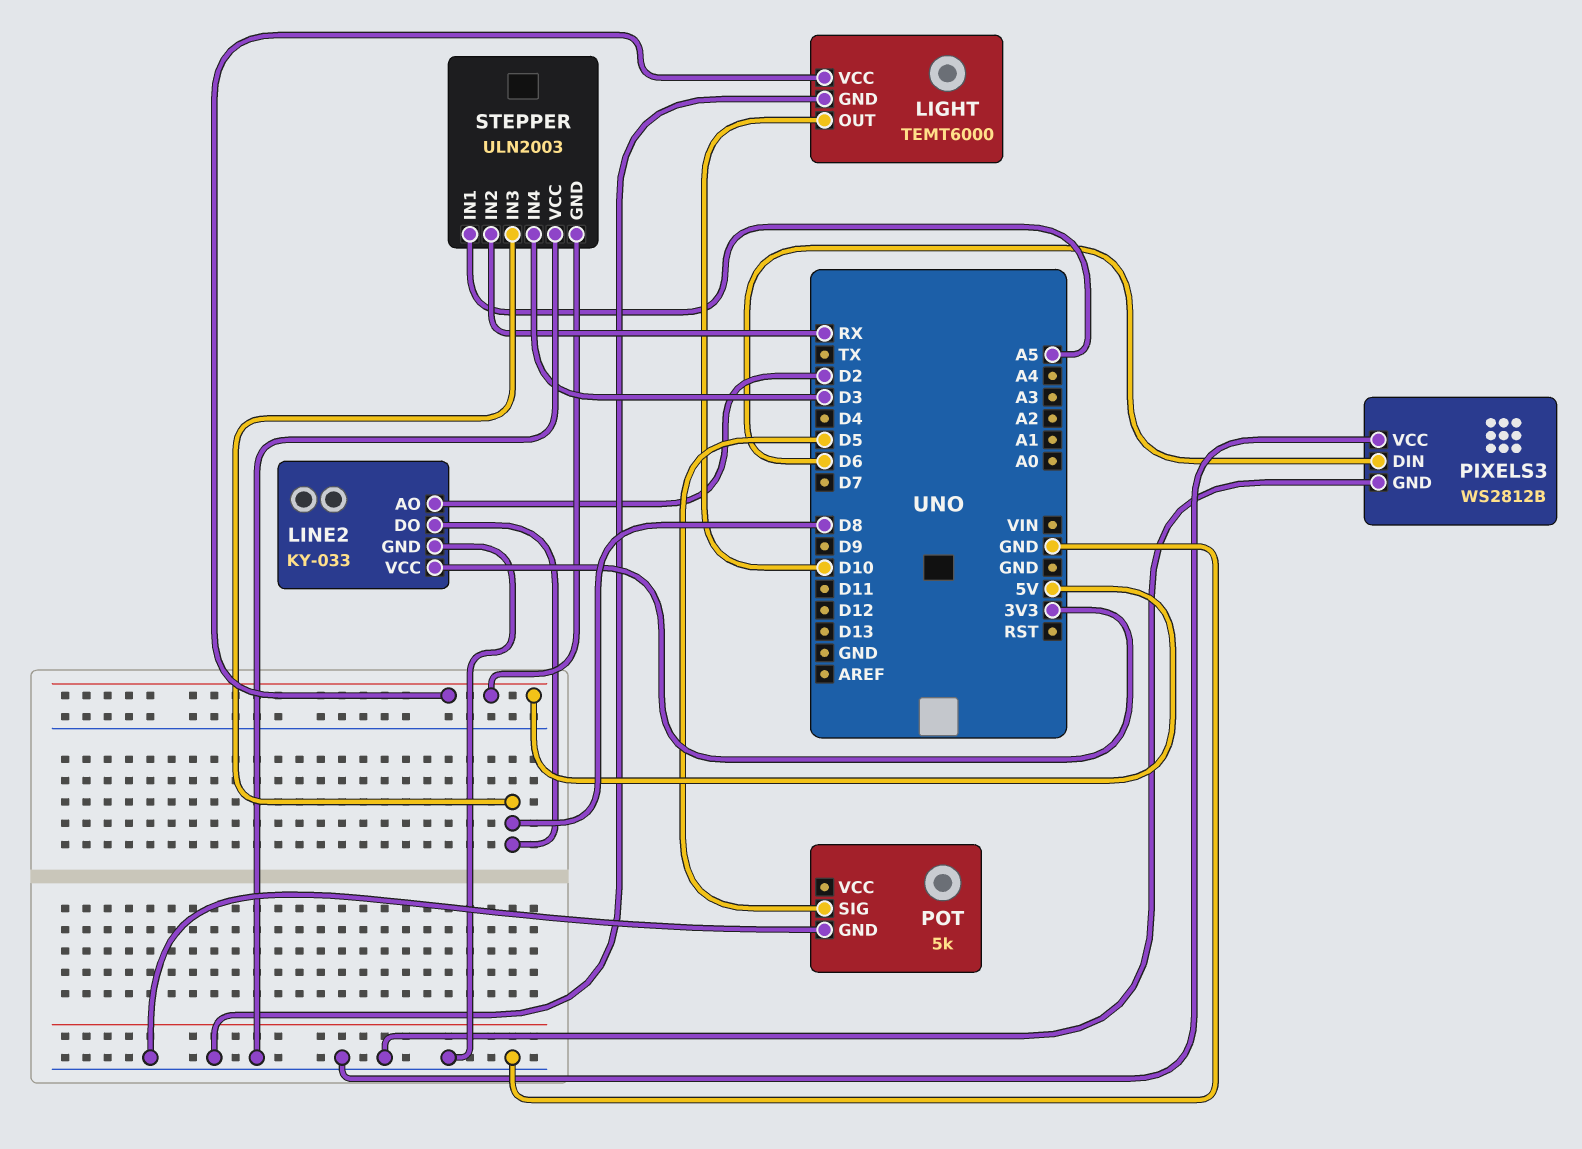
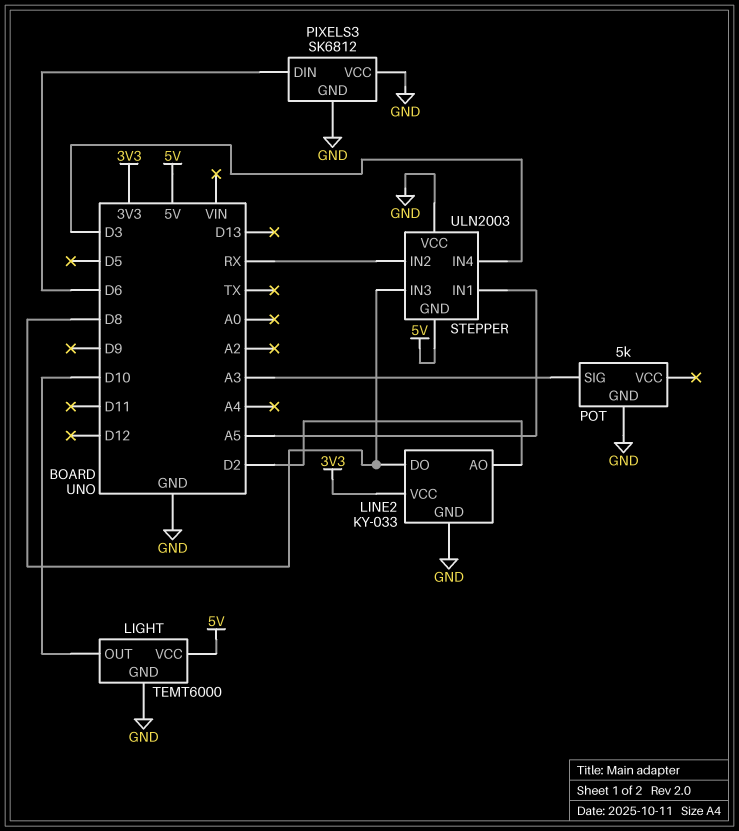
PIXELS3: WS2812B -> SK6812
POT pin SIG: D5 -> A3

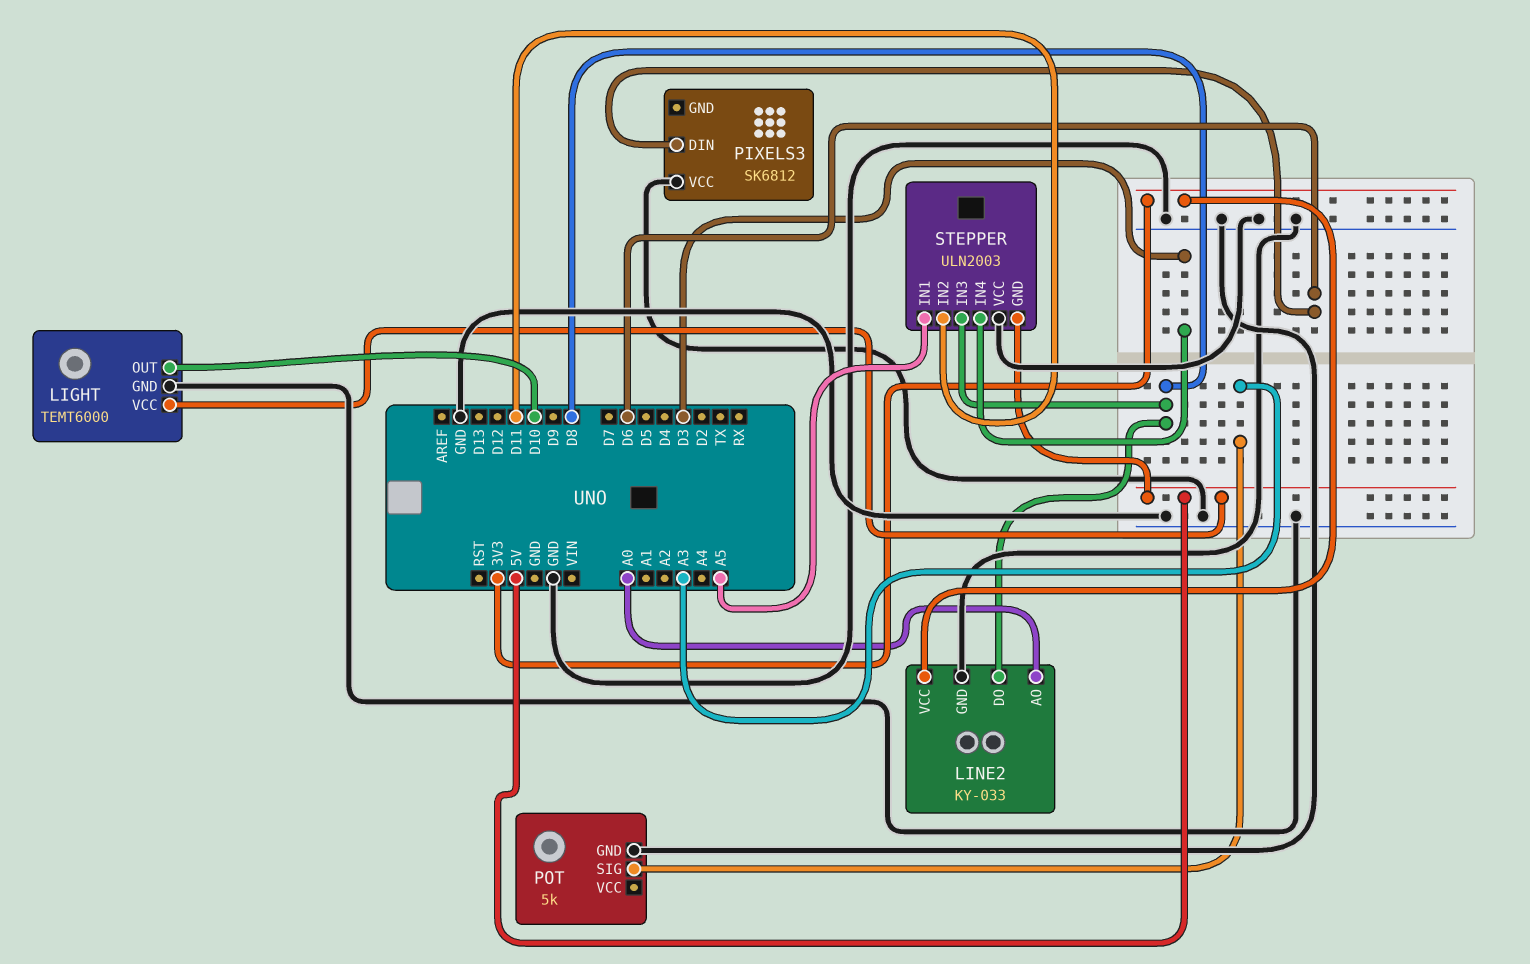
LINE2 pin AO: D2 -> A0
PIXELS3 pin GND: GND -> none
STEPPER pin IN2: RX -> D11

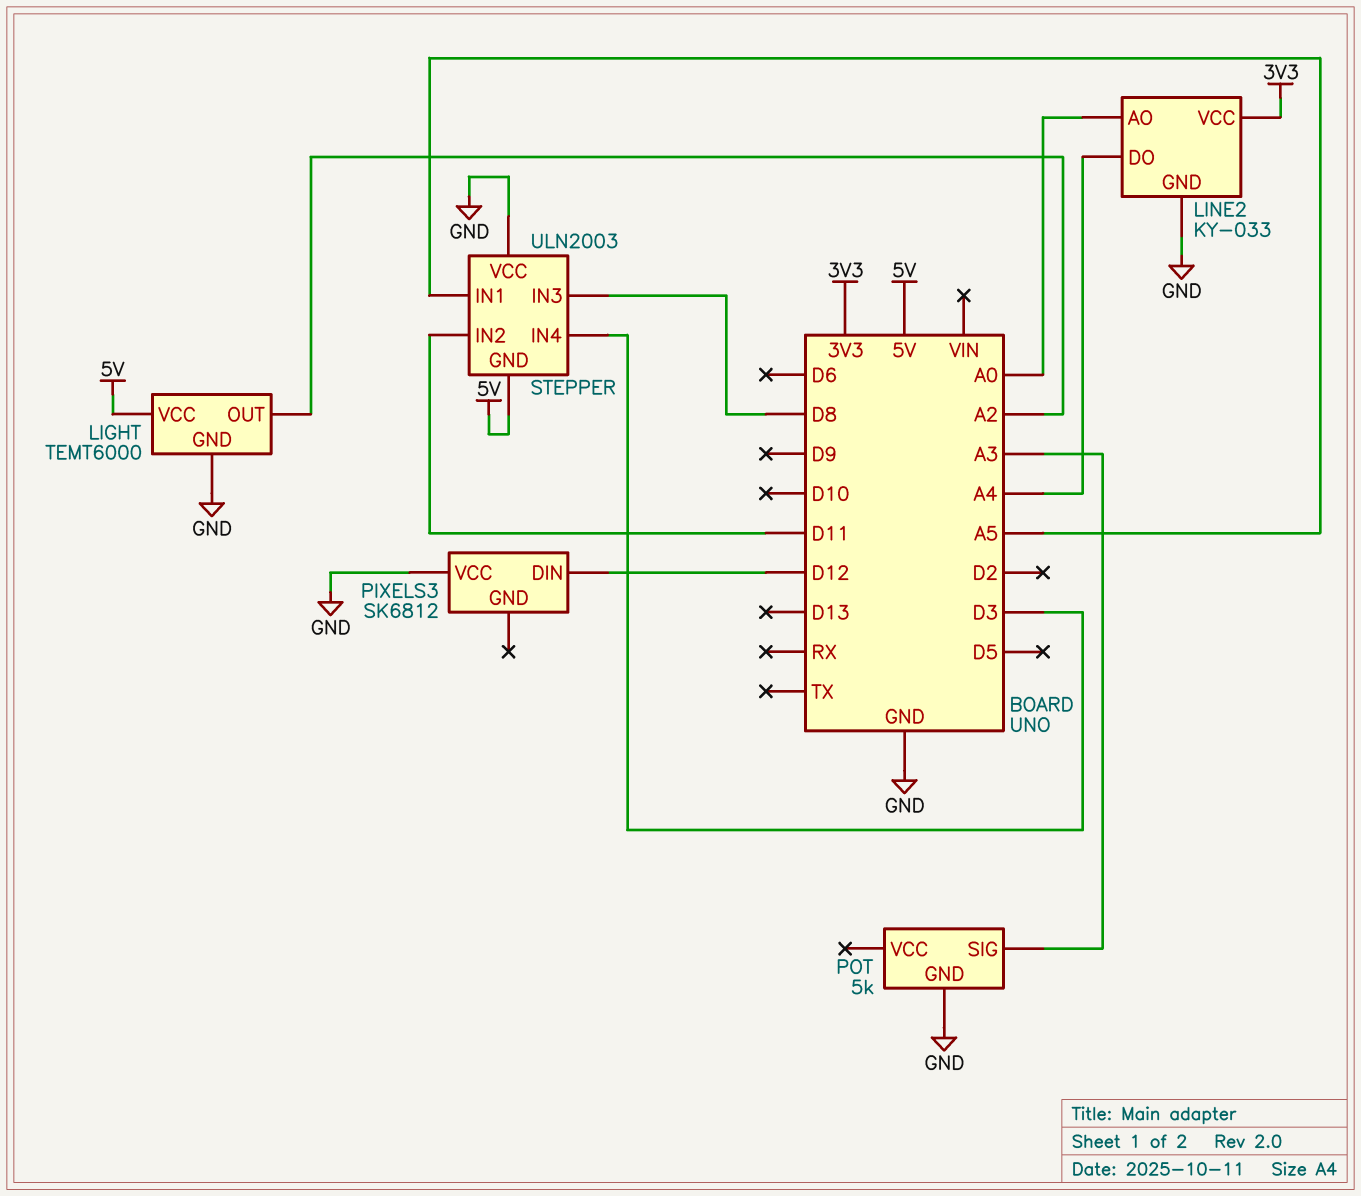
LIGHT pin OUT: D10 -> A2
LINE2 pin DO: D8 -> A4
PIXELS3 pin DIN: D6 -> D12

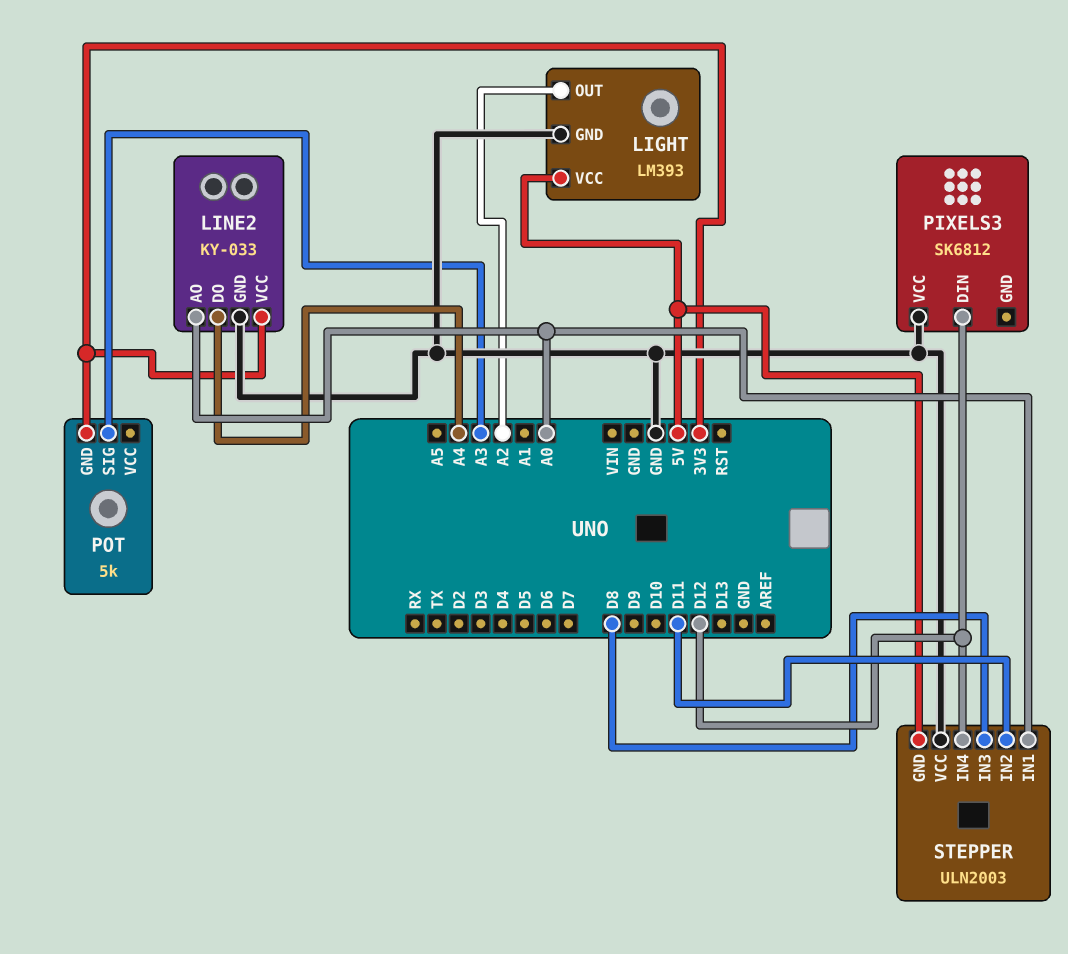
LIGHT: TEMT6000 -> LM393
POT pin GND: GND -> 3V3
STEPPER pin IN1: A5 -> A0
STEPPER pin IN4: D3 -> D12

